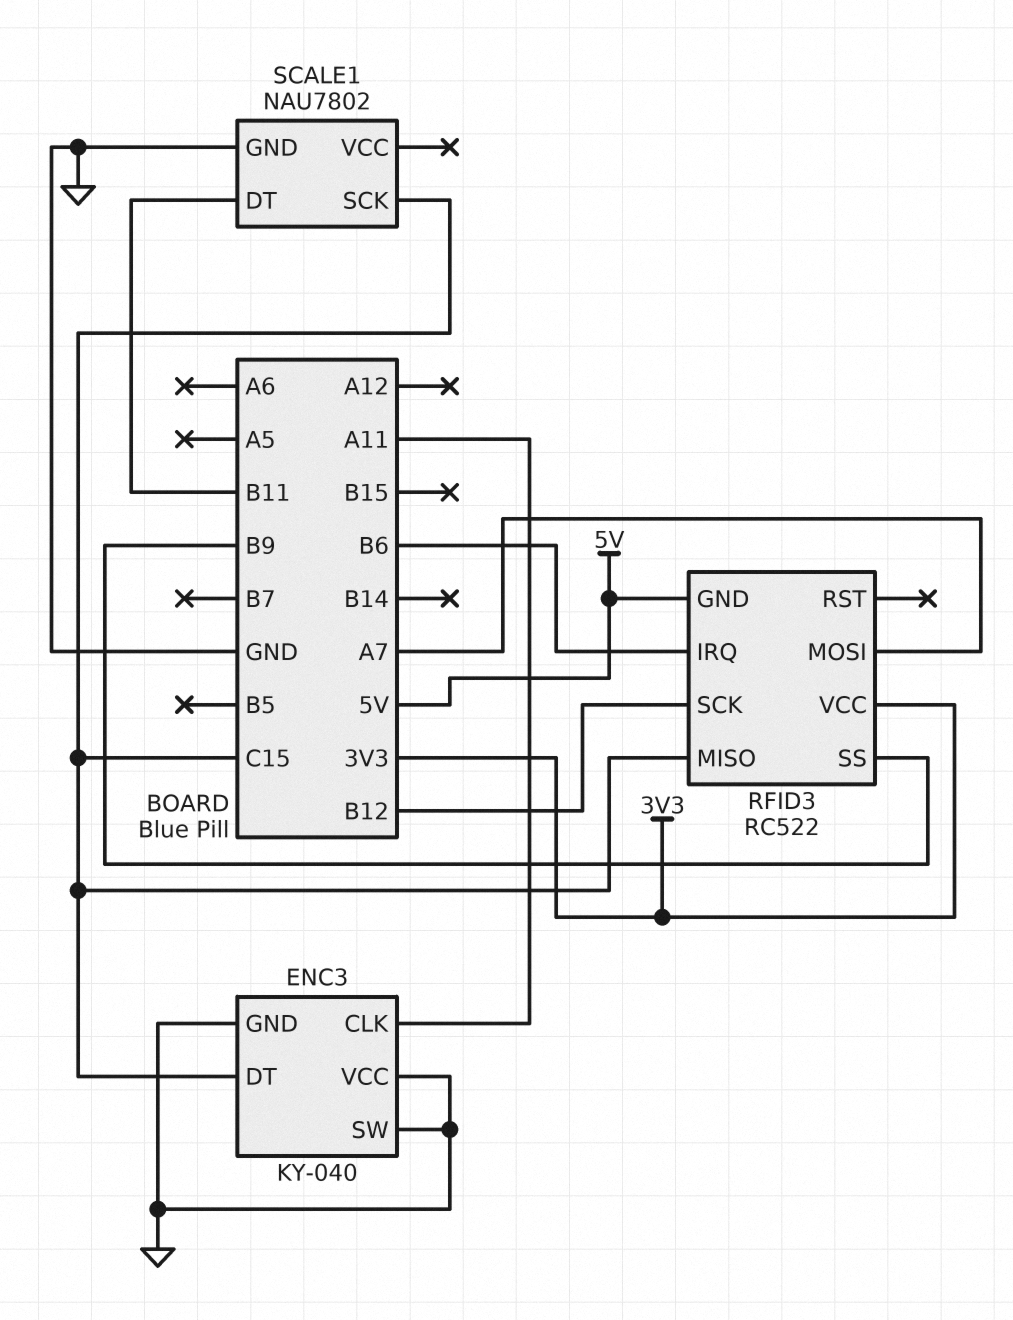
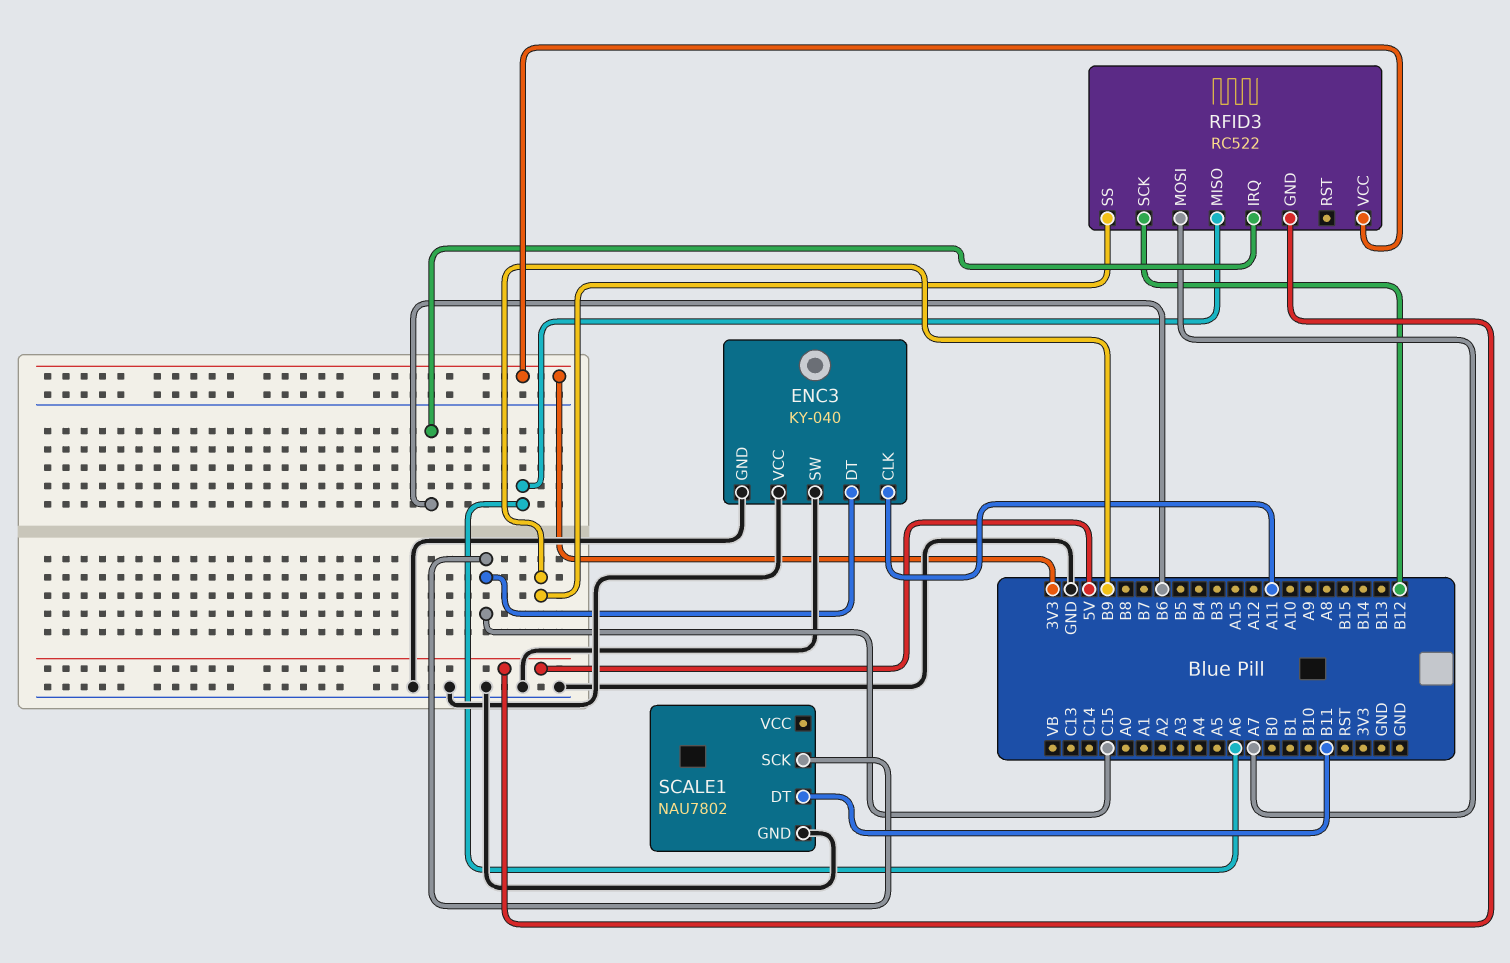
RFID3 pin MISO: C15 -> A6

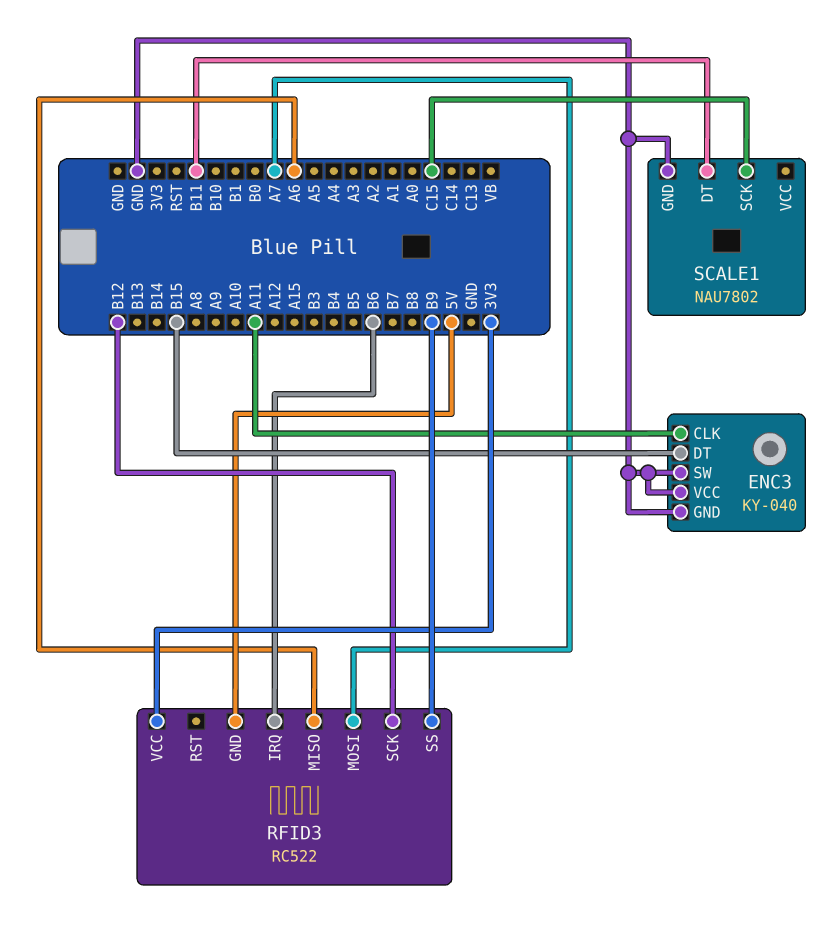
ENC3 pin DT: C15 -> B15

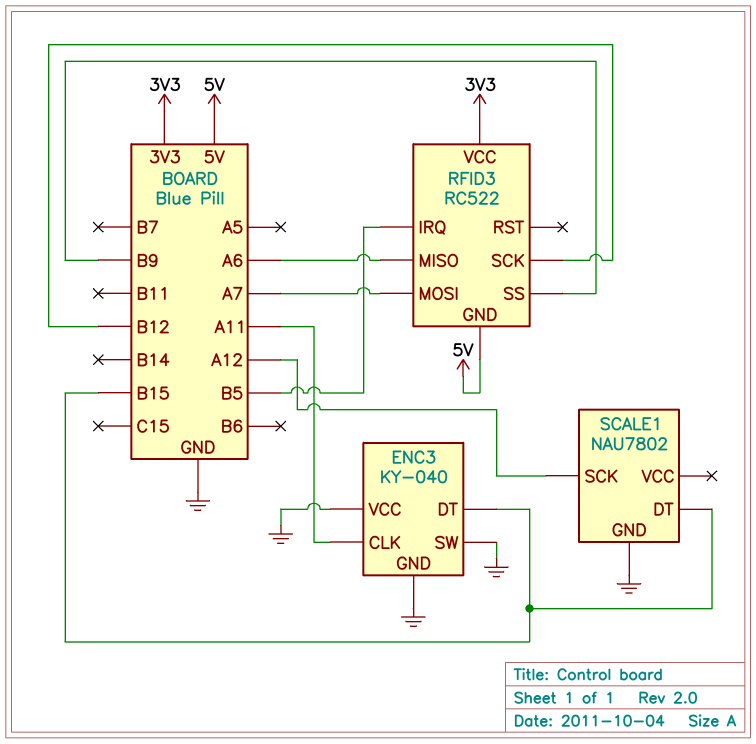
RFID3 pin IRQ: B6 -> B5
SCALE1 pin DT: B11 -> B15
SCALE1 pin SCK: C15 -> A12

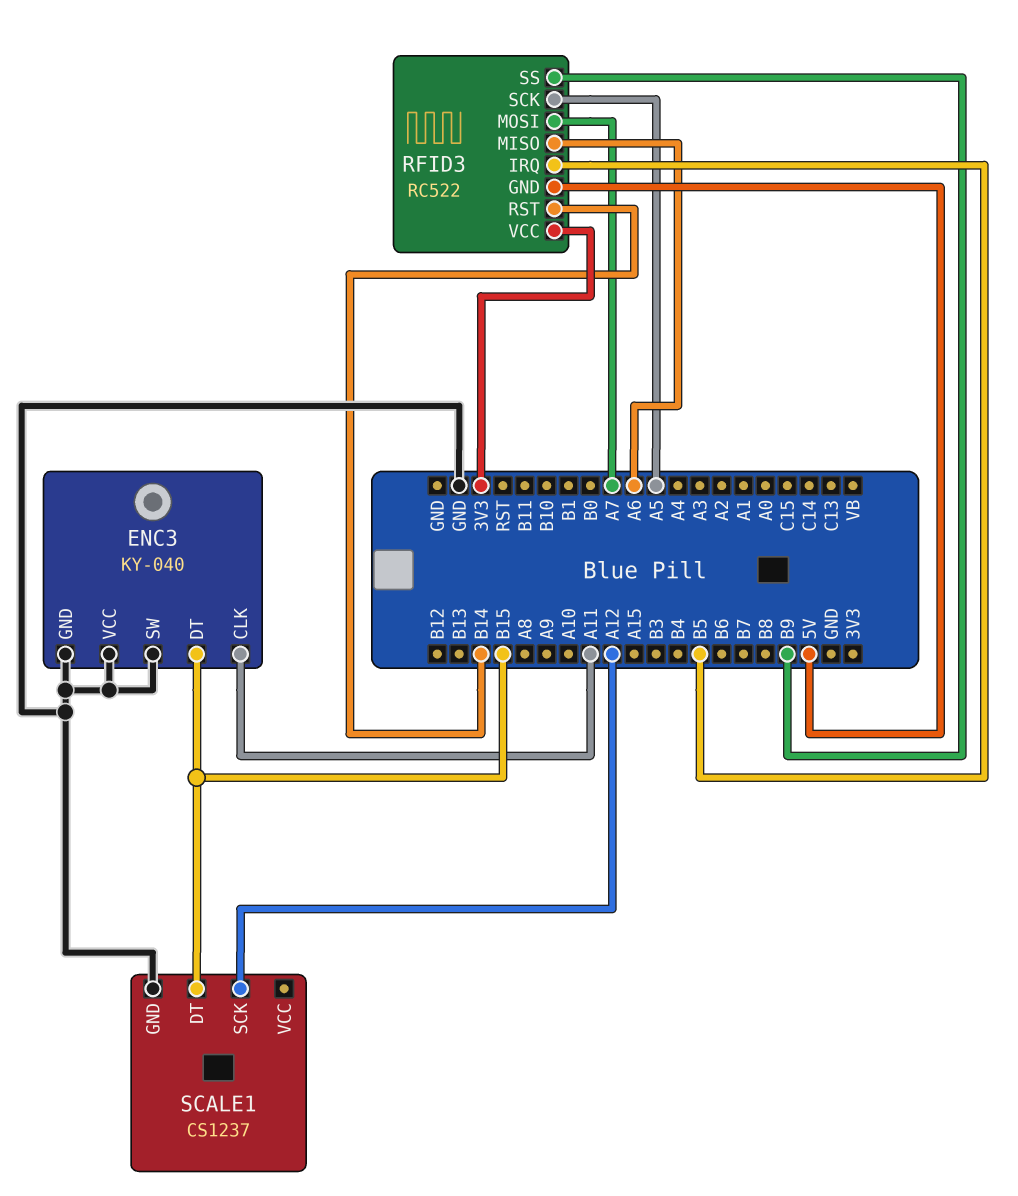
RFID3 pin RST: none -> B14
RFID3 pin SCK: B12 -> A5
SCALE1: NAU7802 -> CS1237

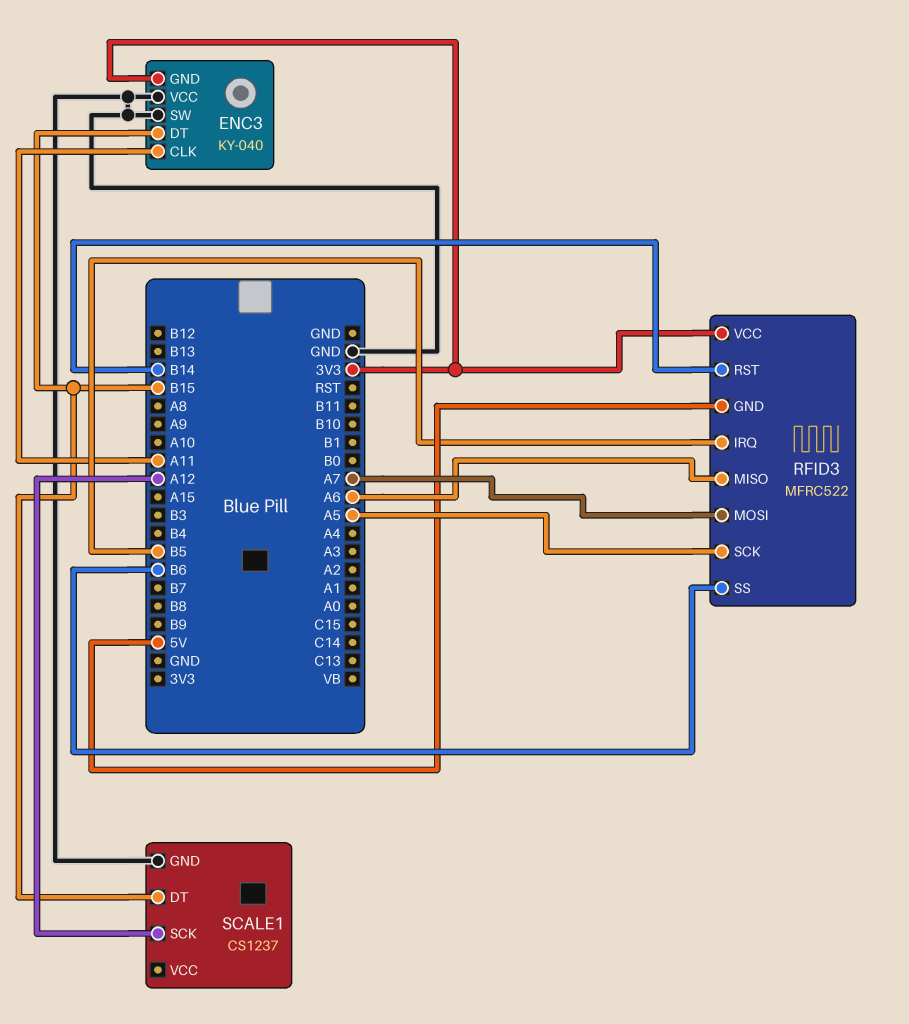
ENC3 pin GND: GND -> 3V3
RFID3: RC522 -> MFRC522
RFID3 pin SS: B9 -> B6

